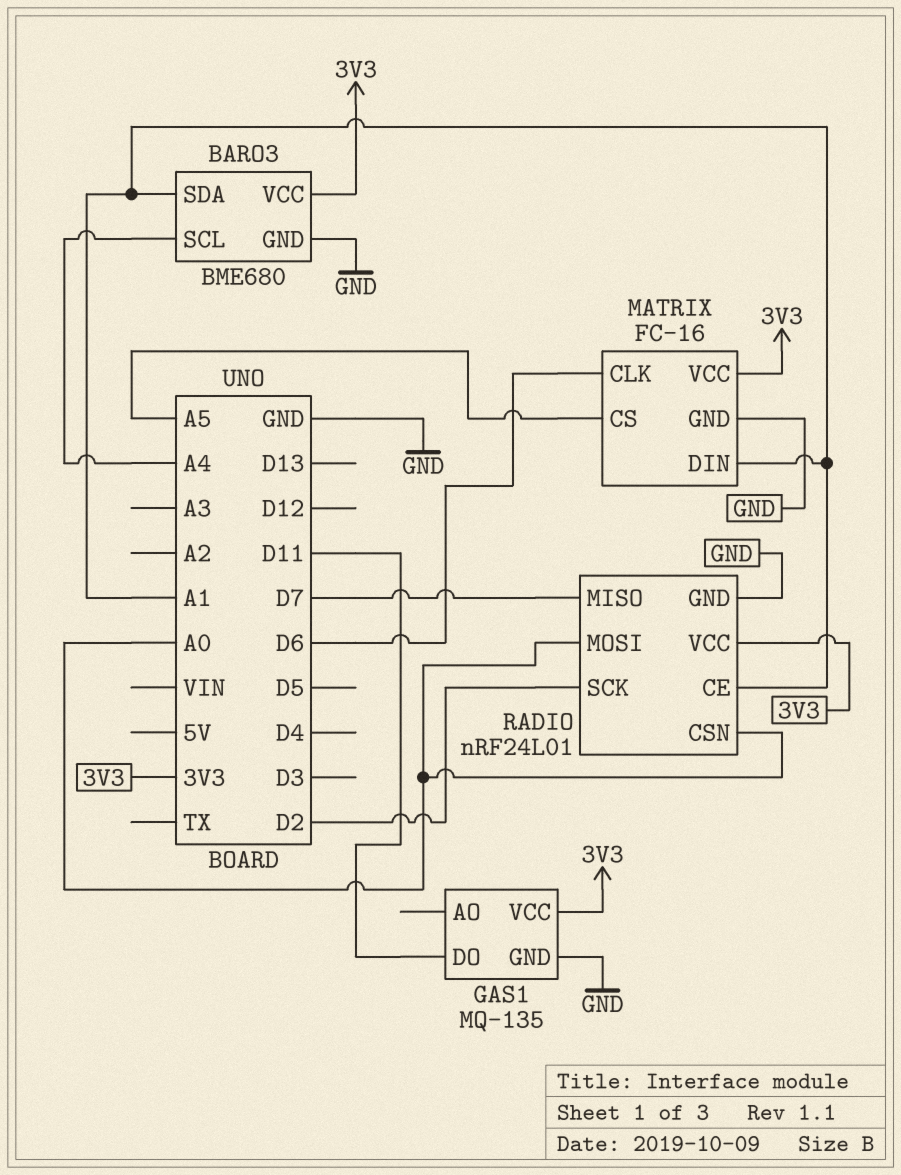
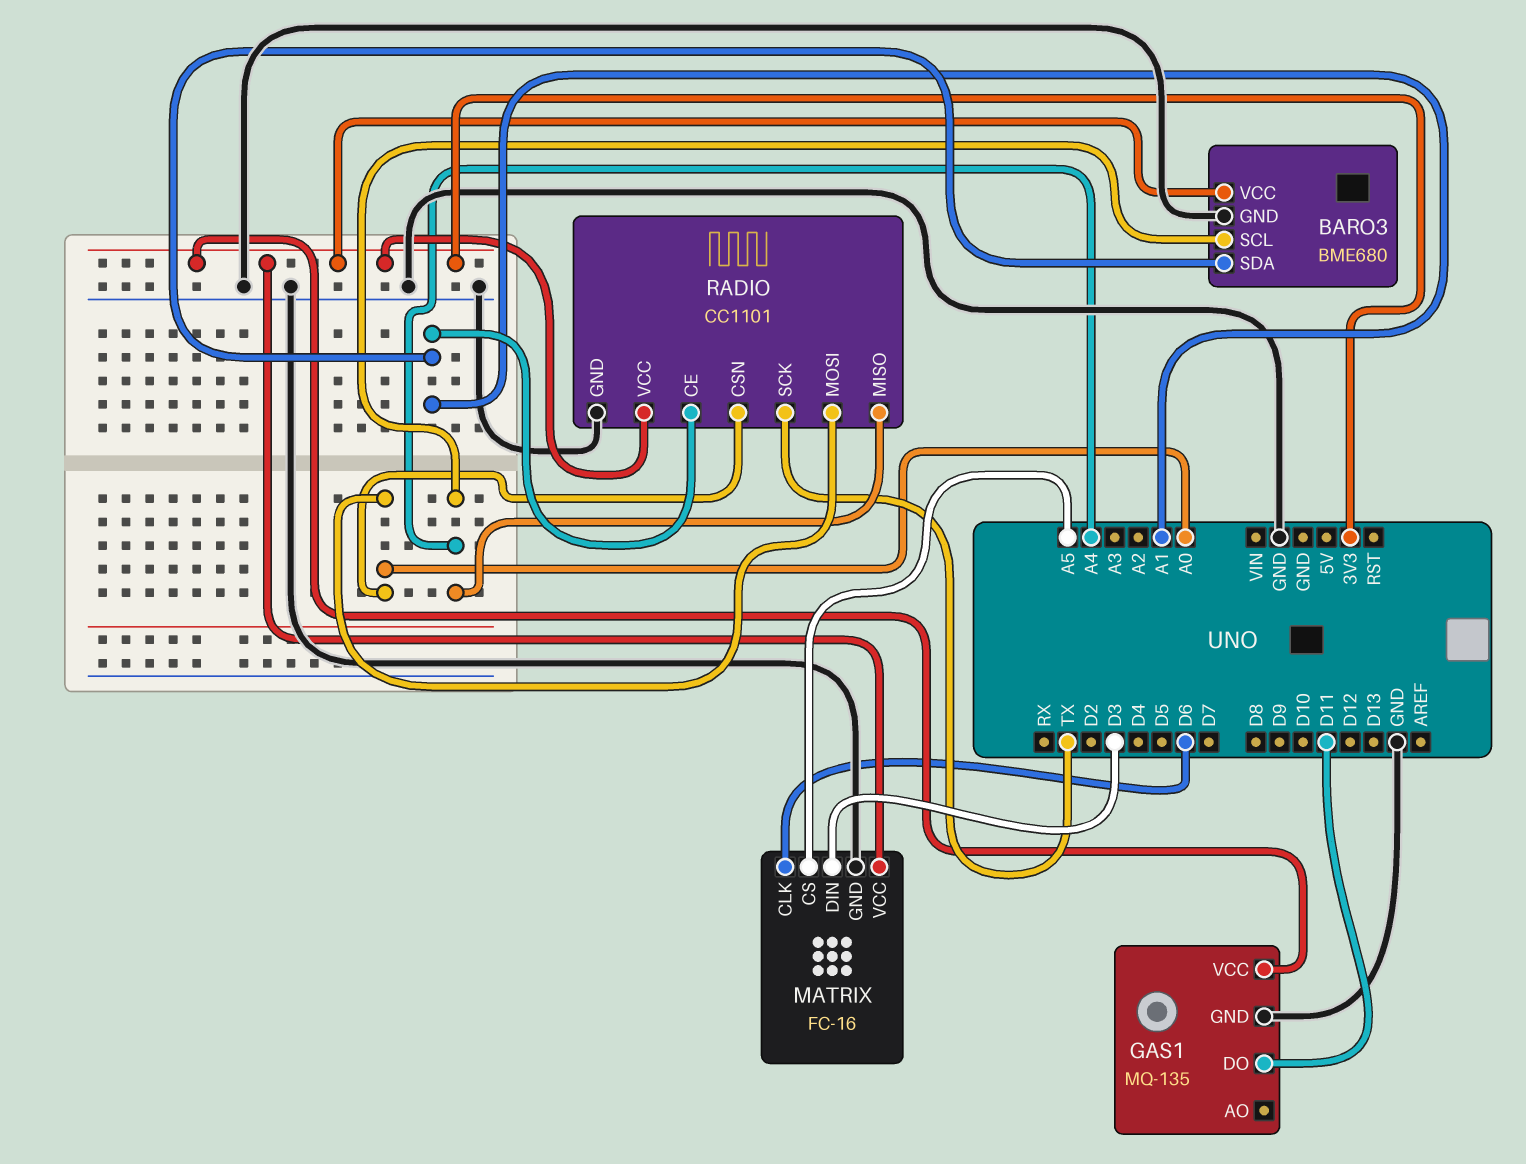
MATRIX pin DIN: A1 -> D3
RADIO: nRF24L01 -> CC1101
RADIO pin MISO: D7 -> A4
RADIO pin SCK: D2 -> TX

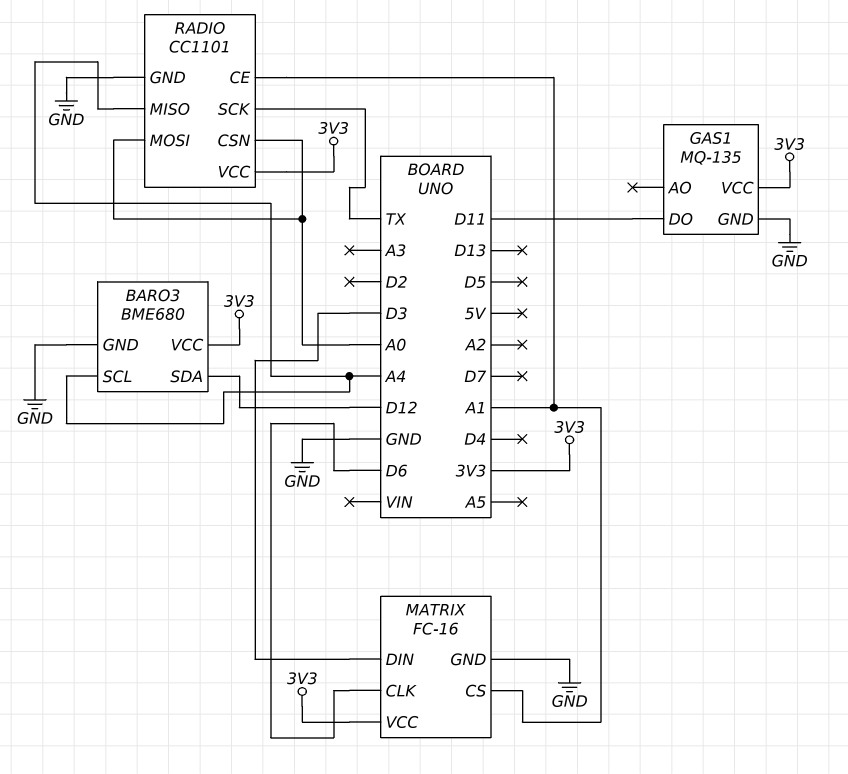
BARO3 pin SDA: A1 -> D12
MATRIX pin CS: A5 -> A1

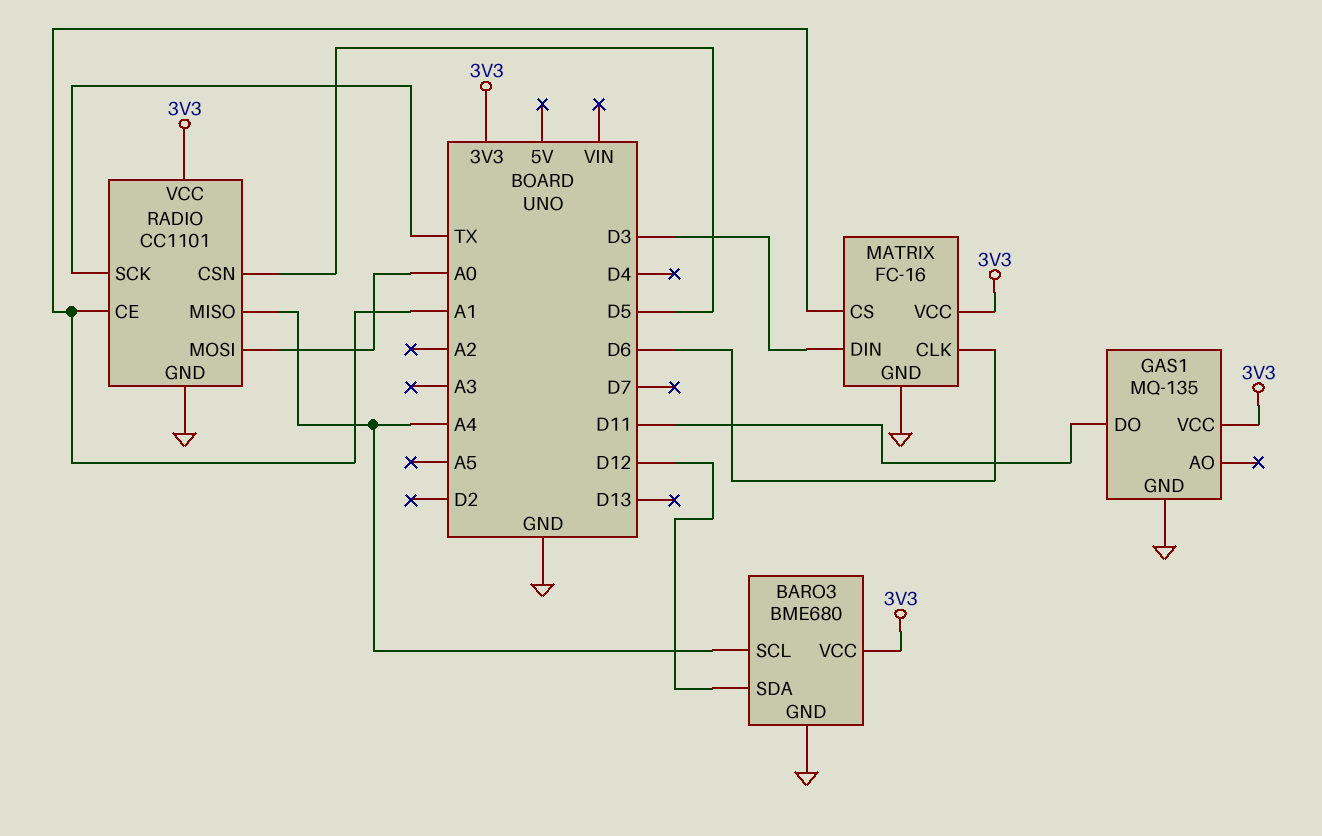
RADIO pin CSN: A0 -> D5

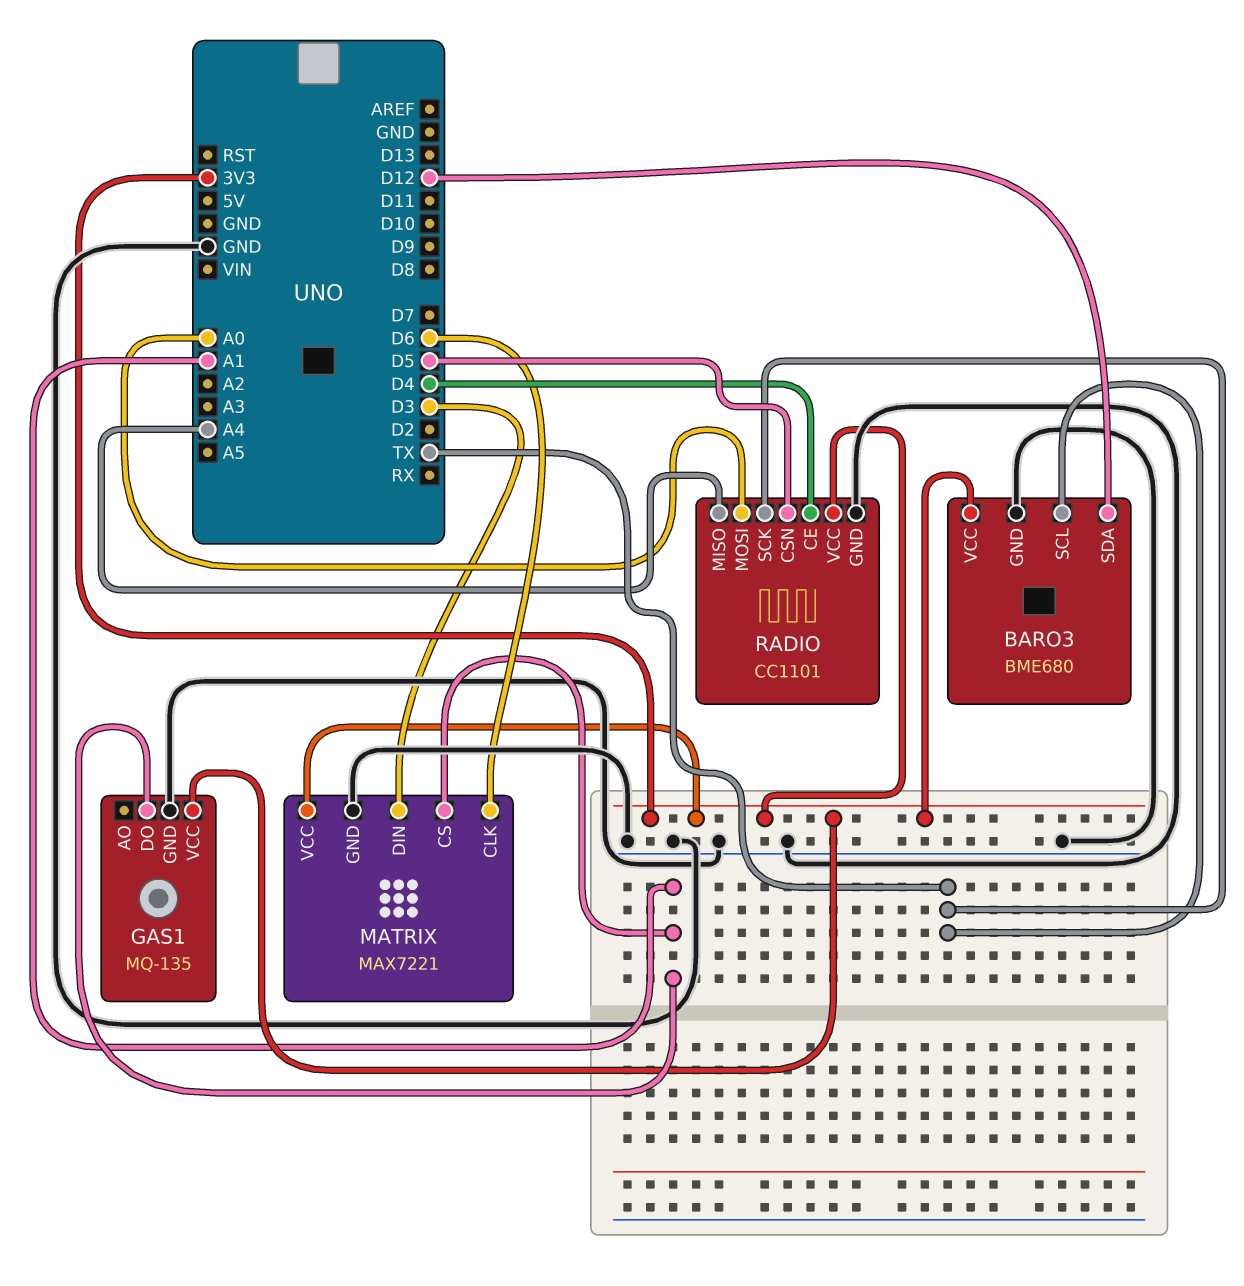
BARO3 pin SCL: A4 -> TX
GAS1 pin DO: D11 -> A1
MATRIX: FC-16 -> MAX7221
RADIO pin CE: A1 -> D4

